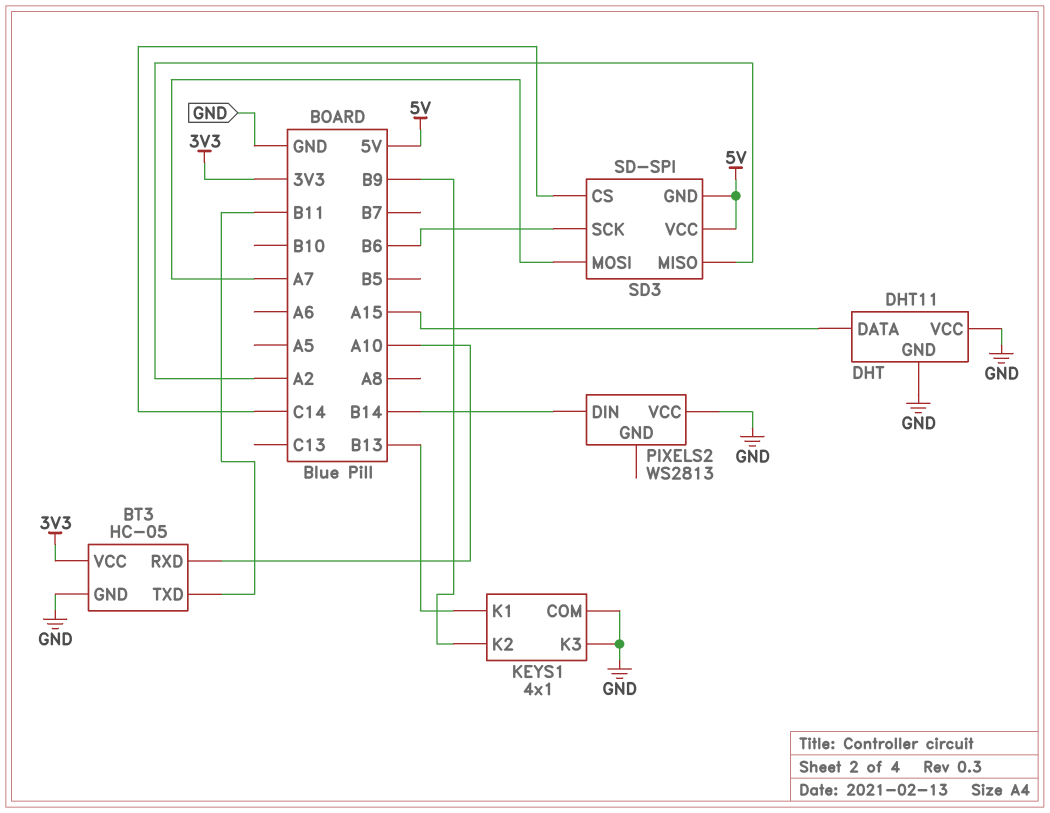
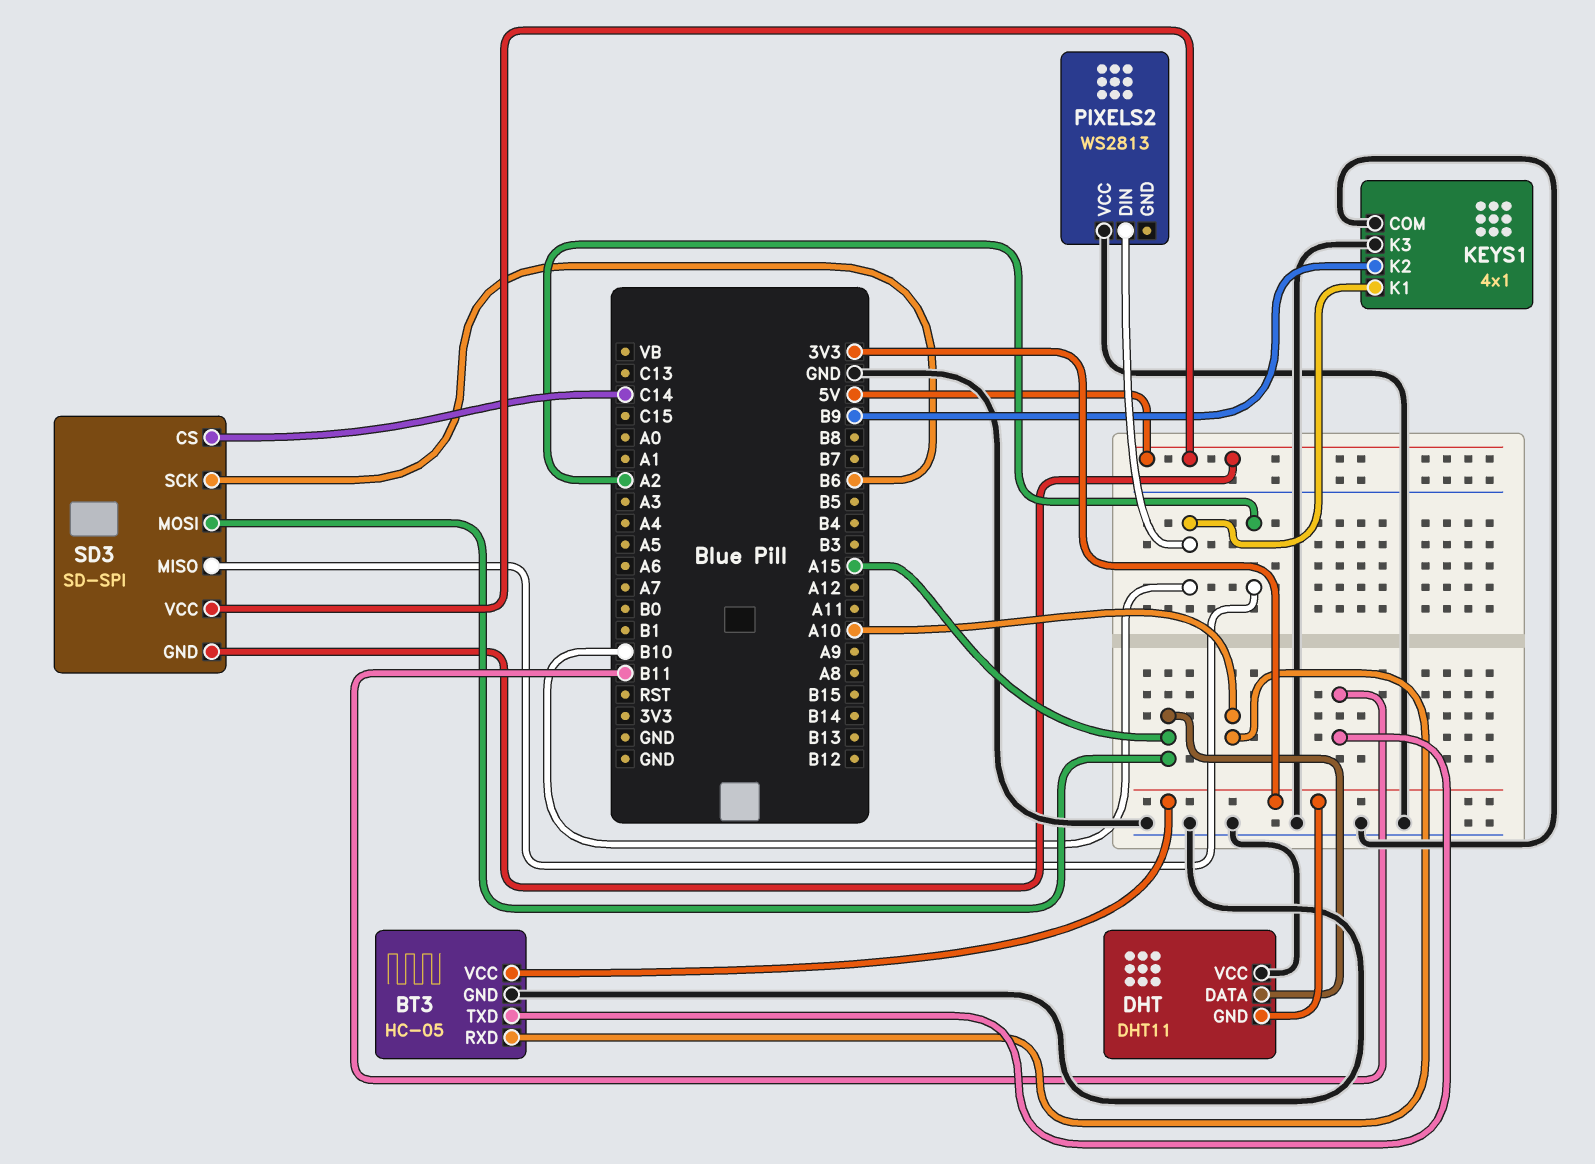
DHT pin GND: GND -> 3V3
KEYS1 pin K1: B13 -> B10
PIXELS2 pin DIN: B14 -> B10
SD3 pin MOSI: A7 -> A15

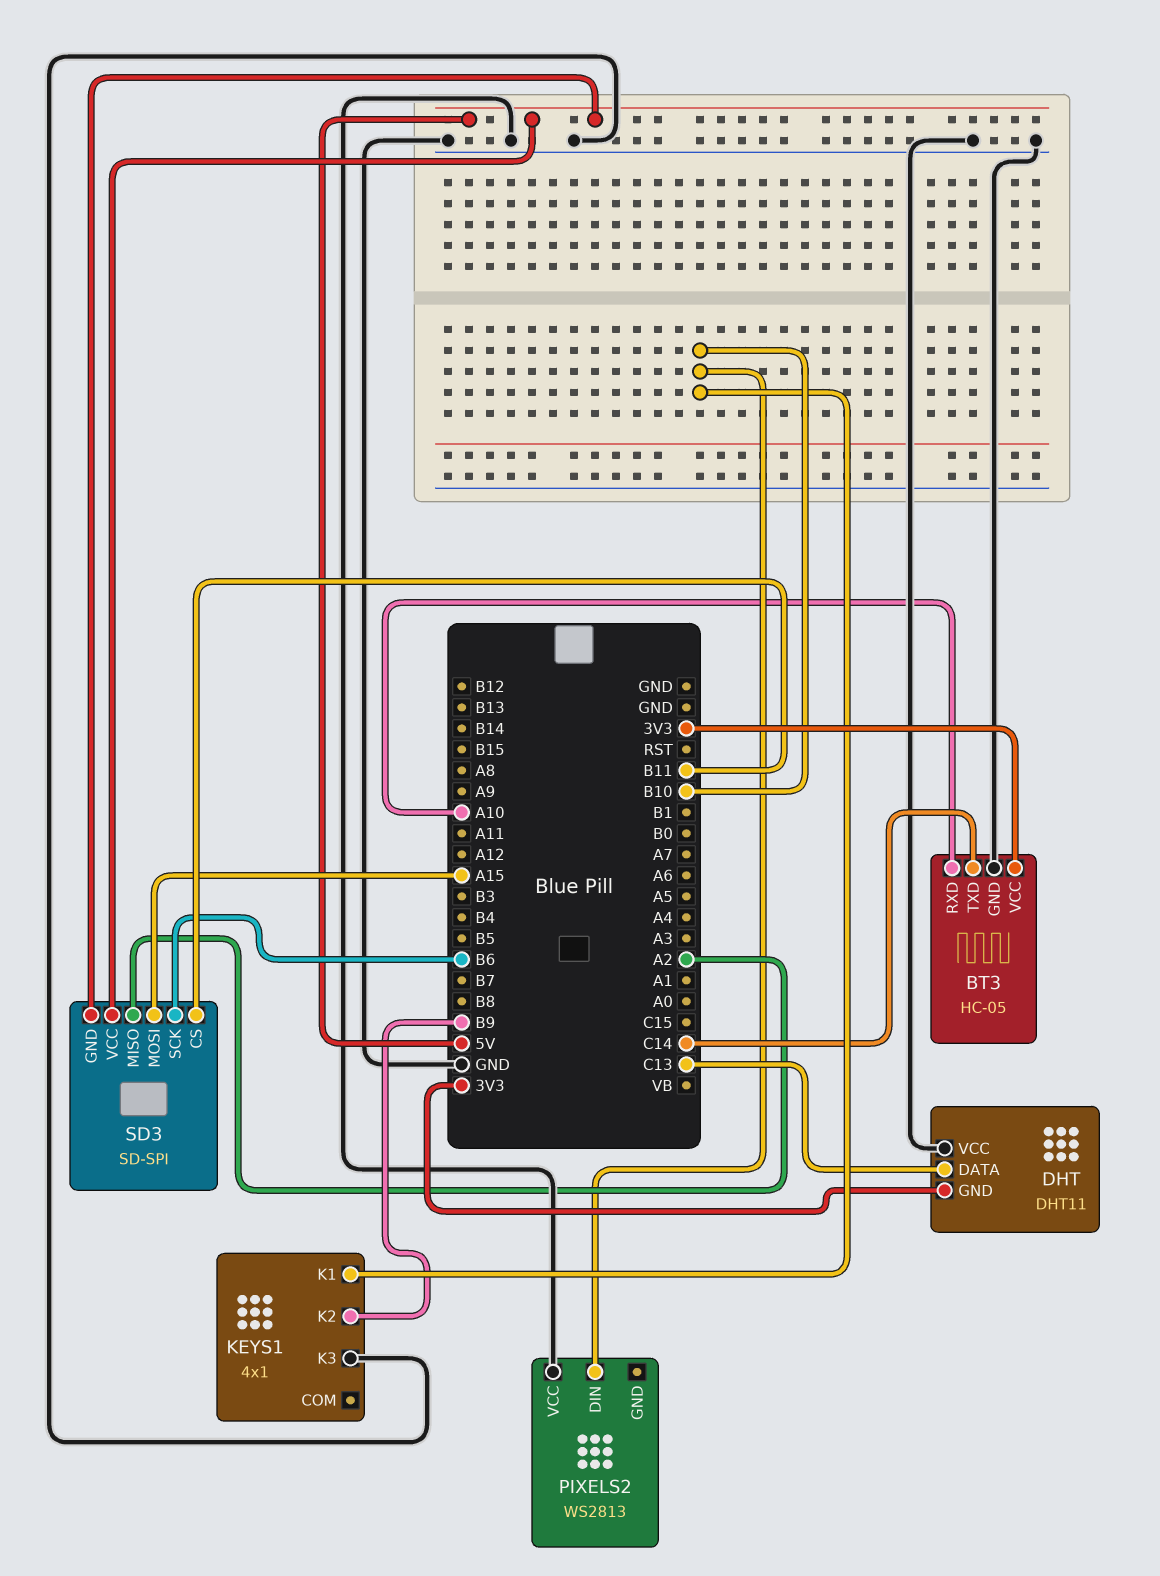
BT3 pin TXD: B11 -> C14
DHT pin DATA: A15 -> C13
KEYS1 pin COM: GND -> none
SD3 pin CS: C14 -> B11

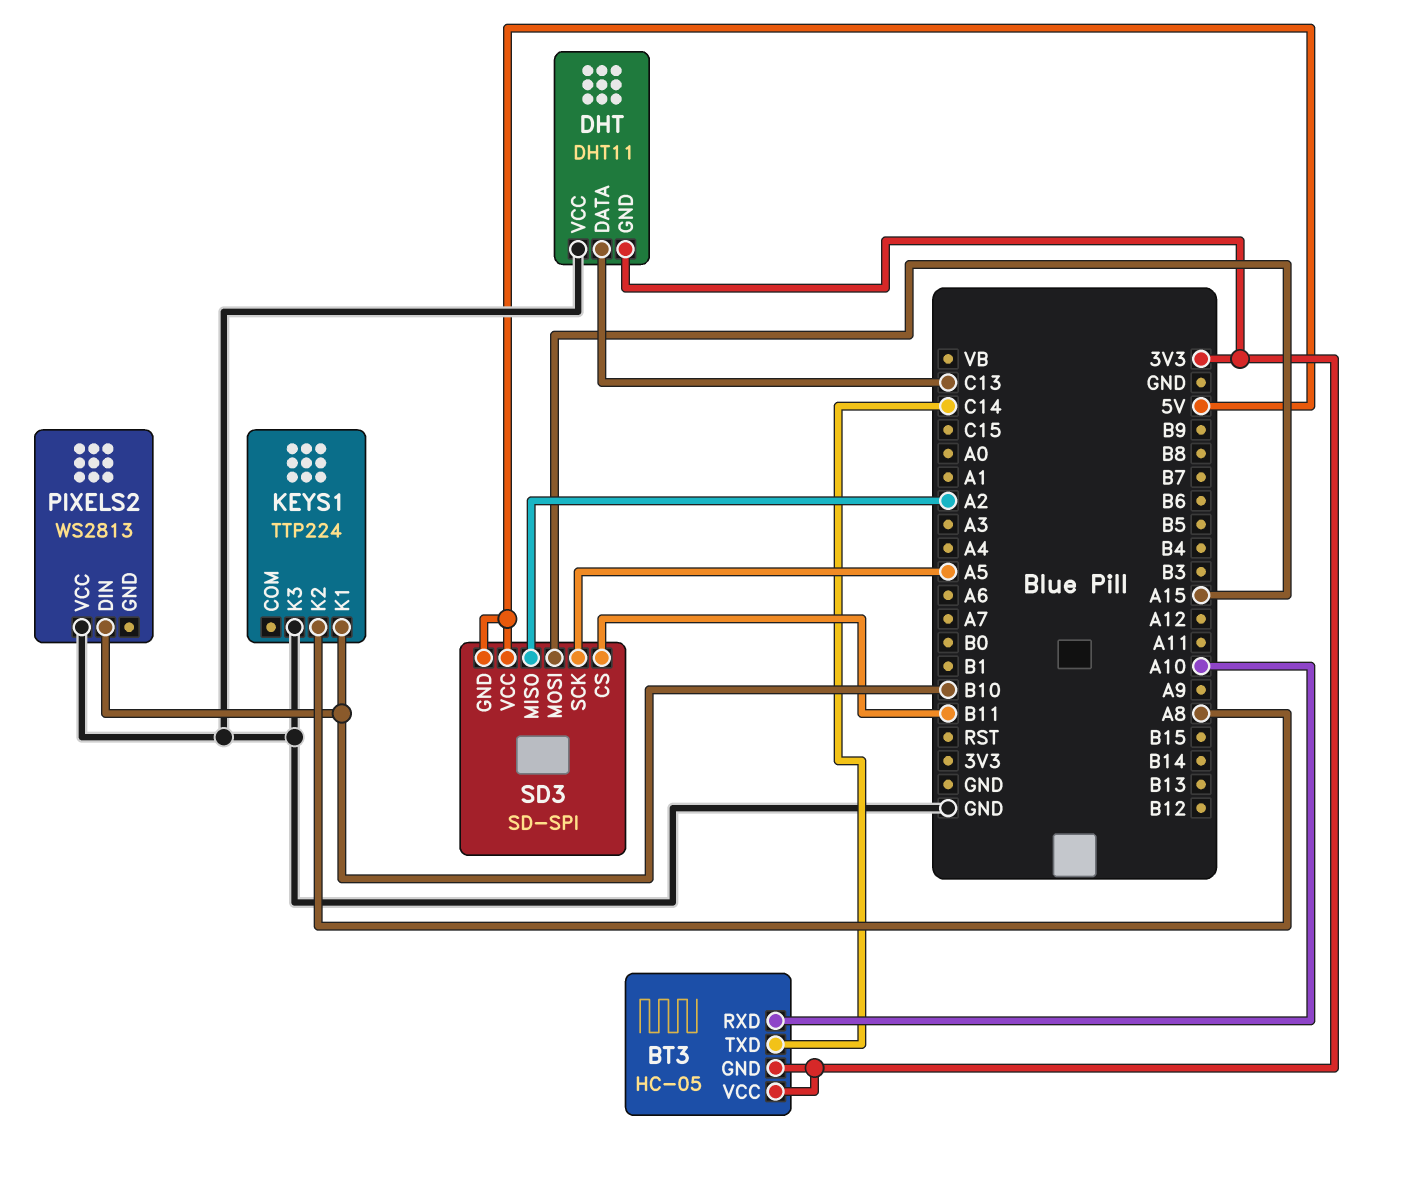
BT3 pin GND: GND -> 3V3
KEYS1: 4x1 -> TTP224
KEYS1 pin K2: B9 -> A8
SD3 pin SCK: B6 -> A5

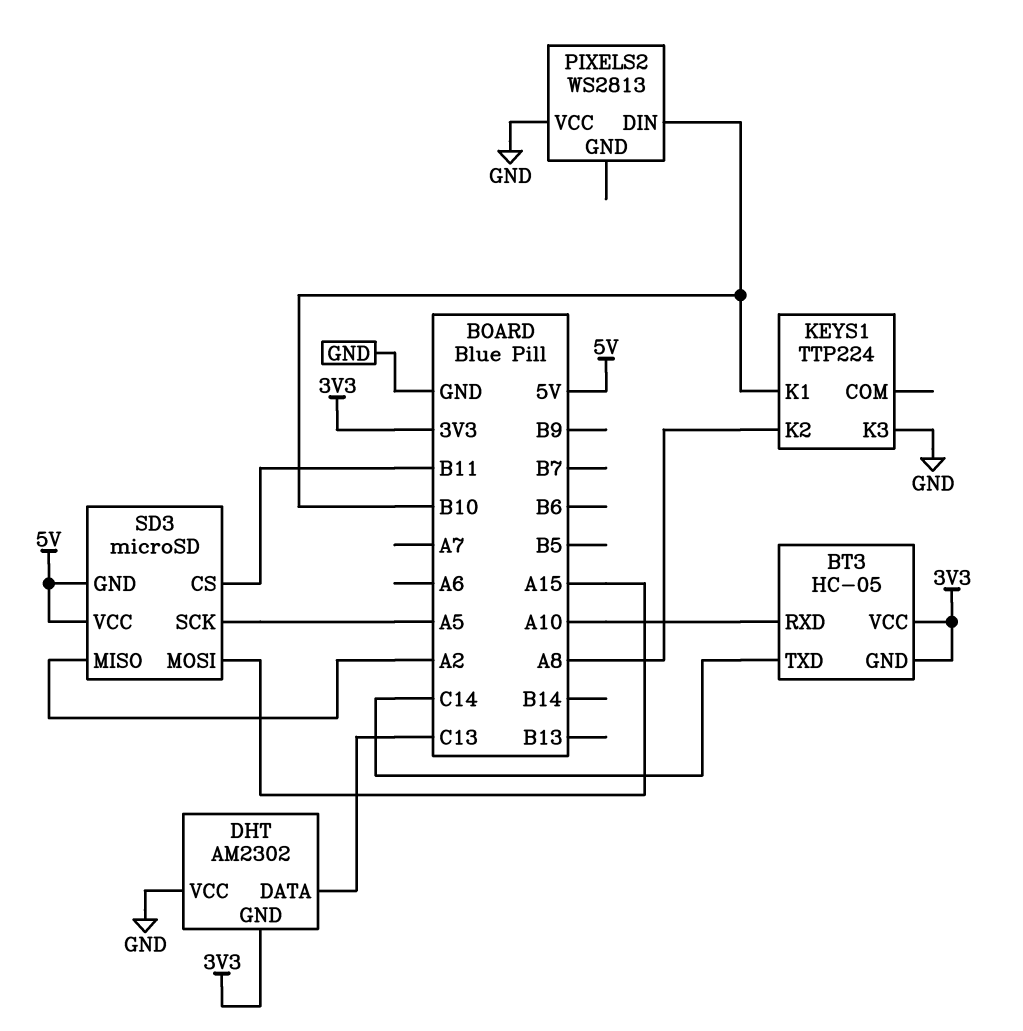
DHT: DHT11 -> AM2302
SD3: SD-SPI -> microSD

